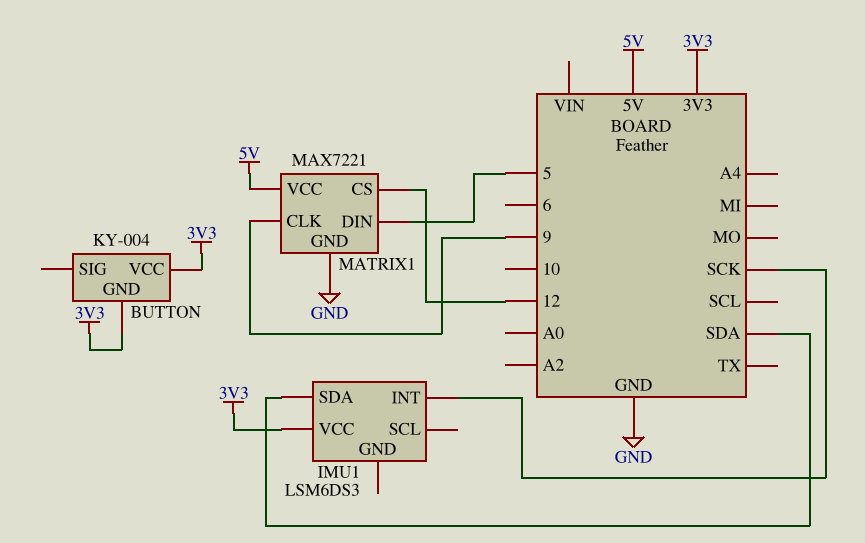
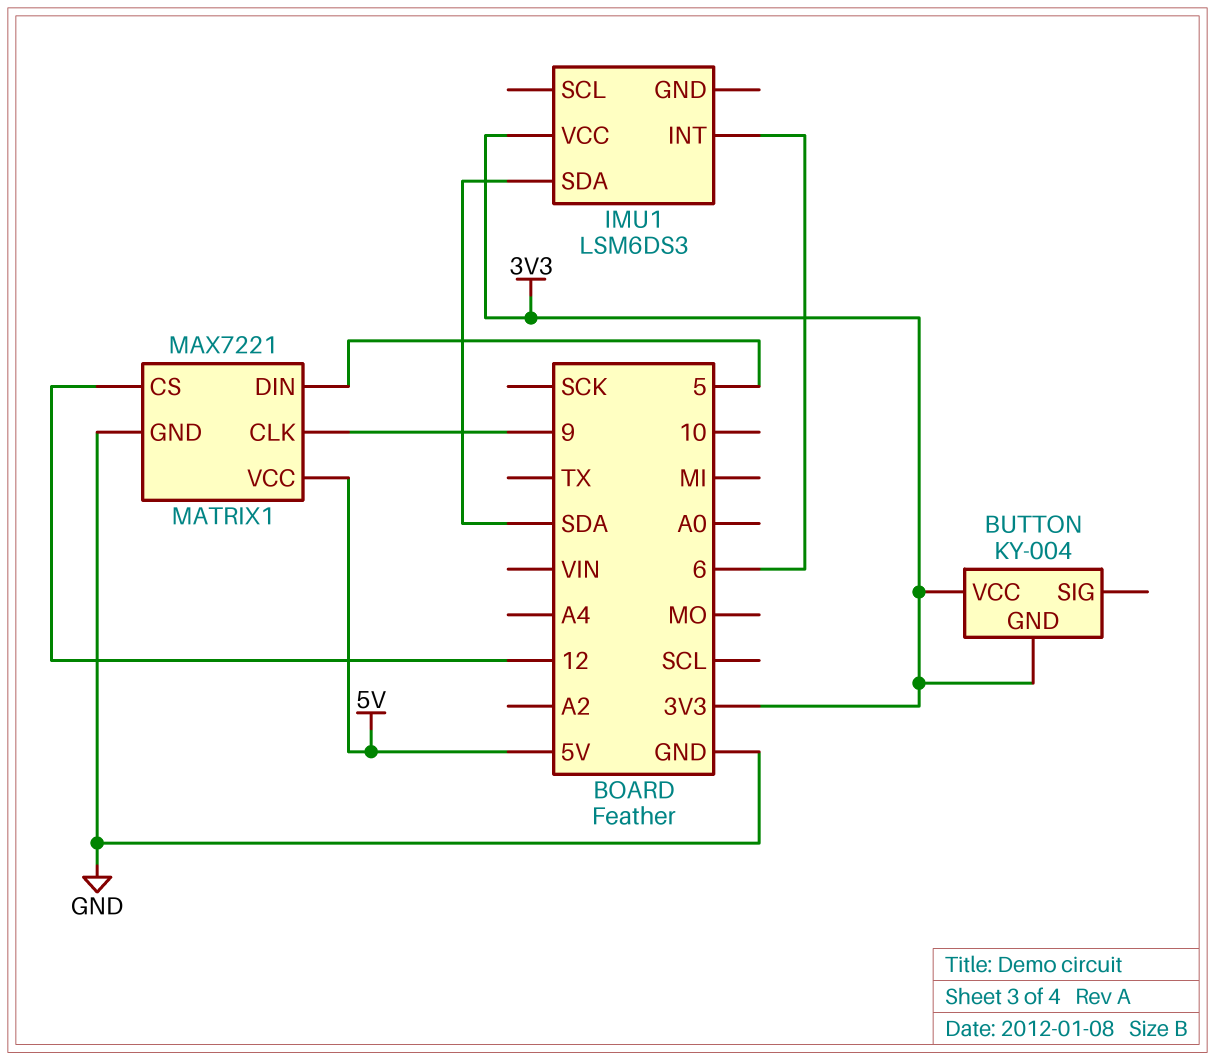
IMU1 pin INT: SCK -> 6

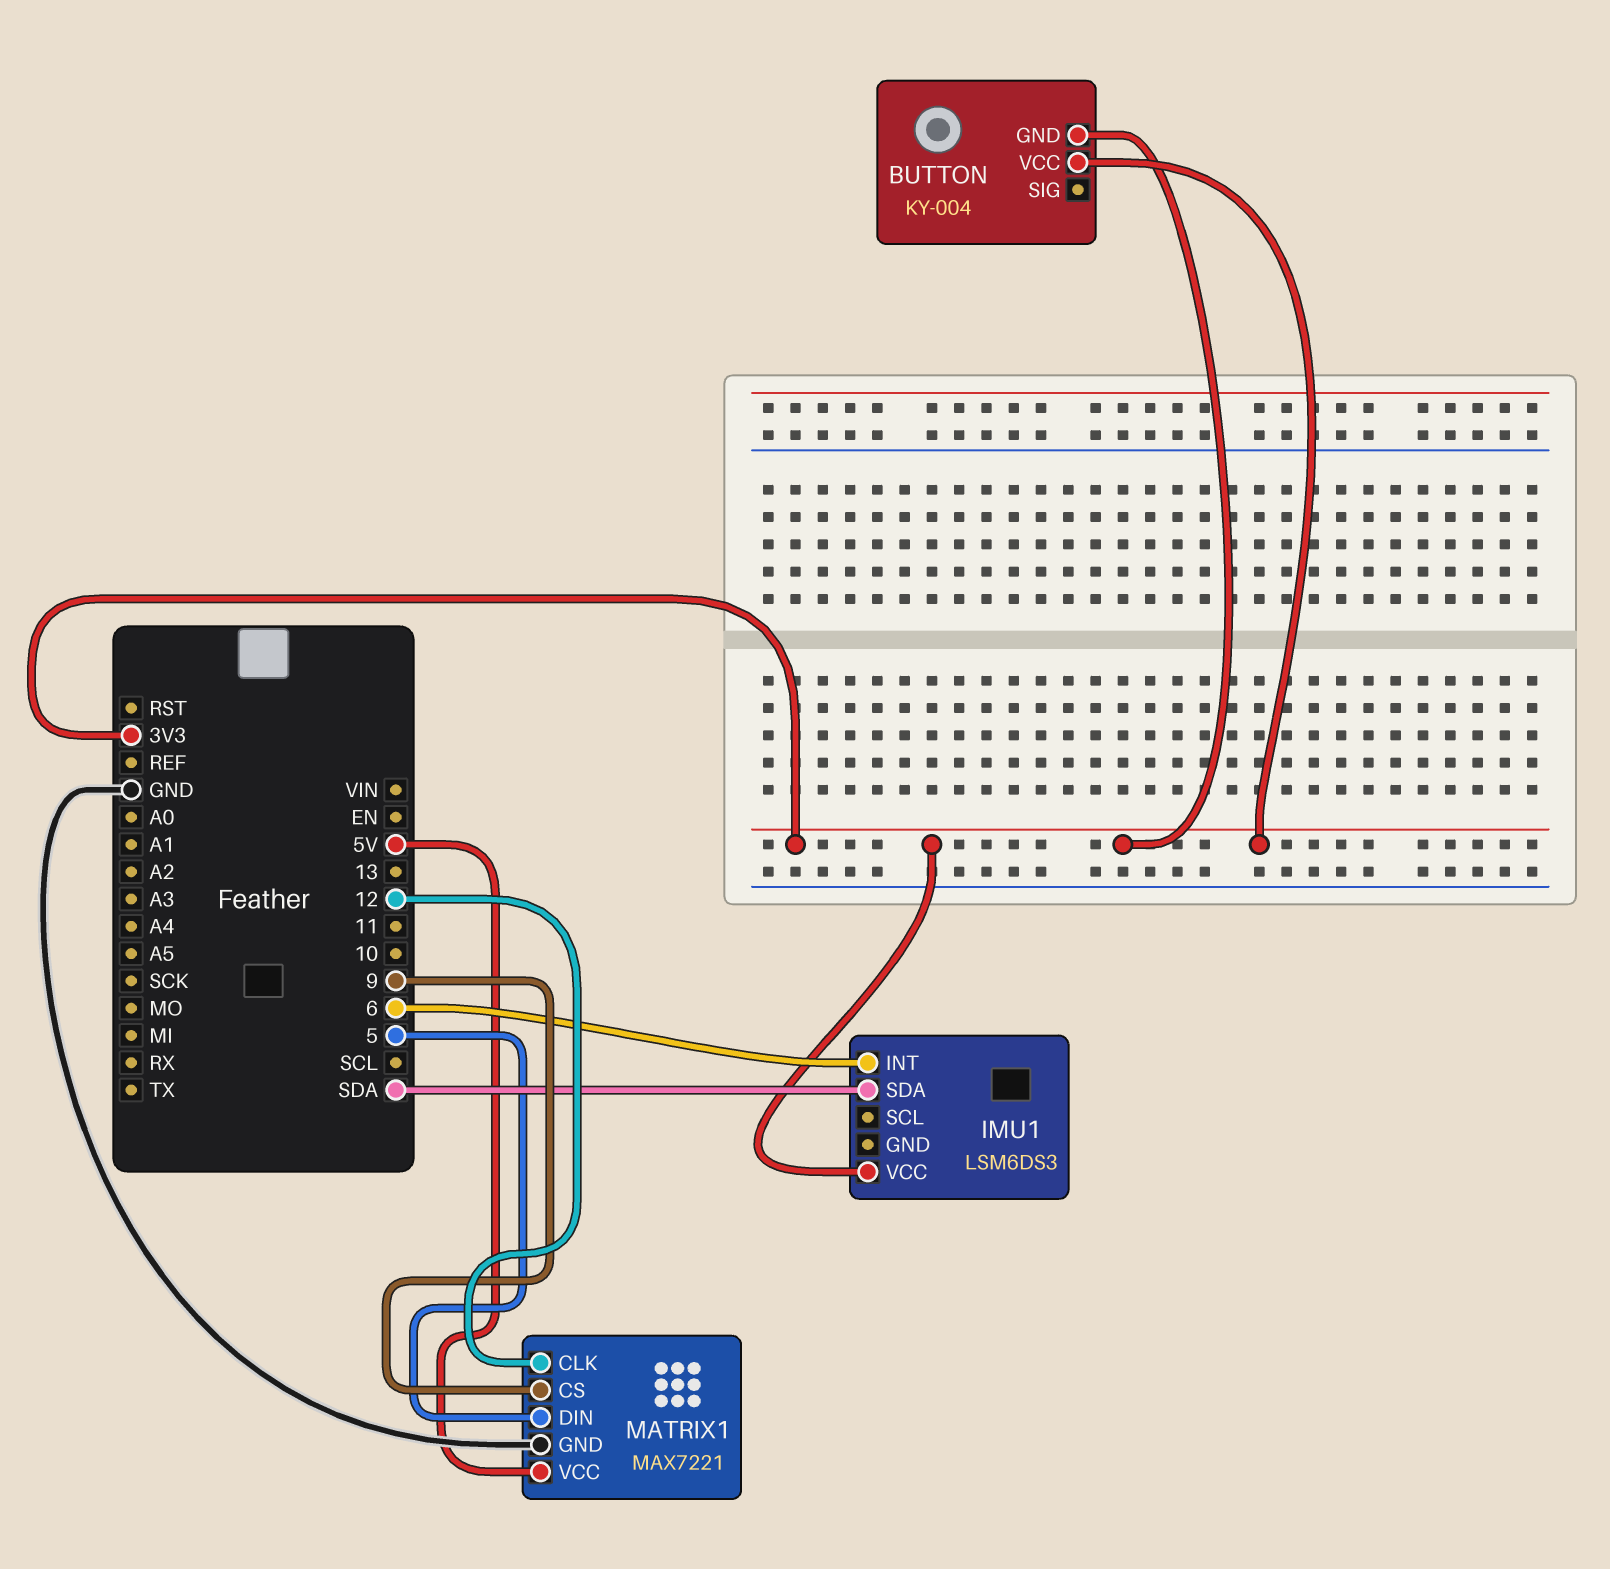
MATRIX1 pin CLK: 9 -> 12
MATRIX1 pin CS: 12 -> 9

